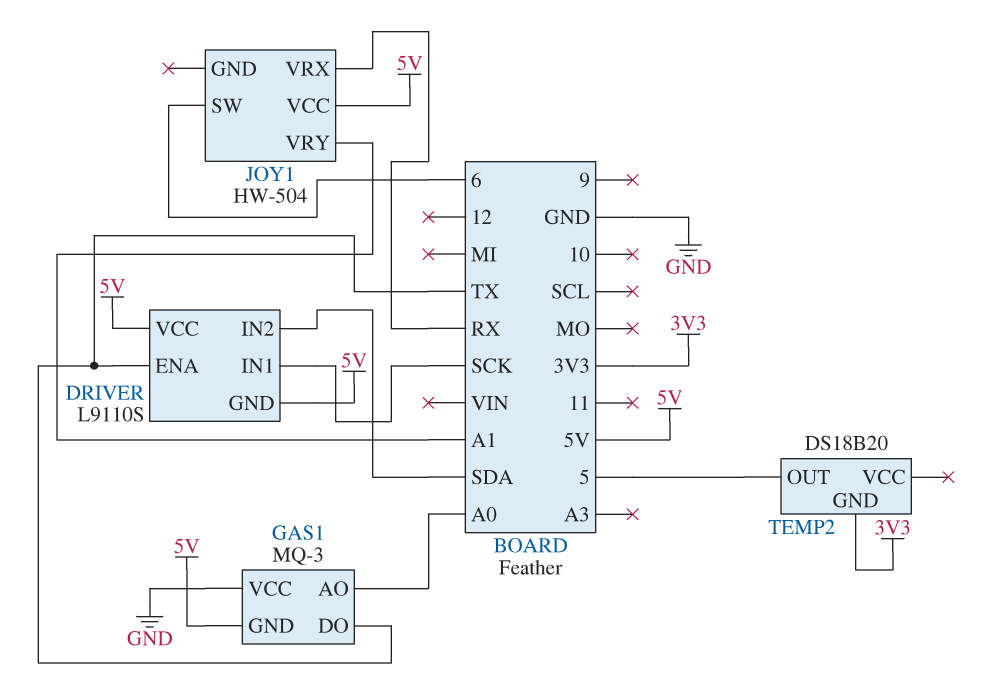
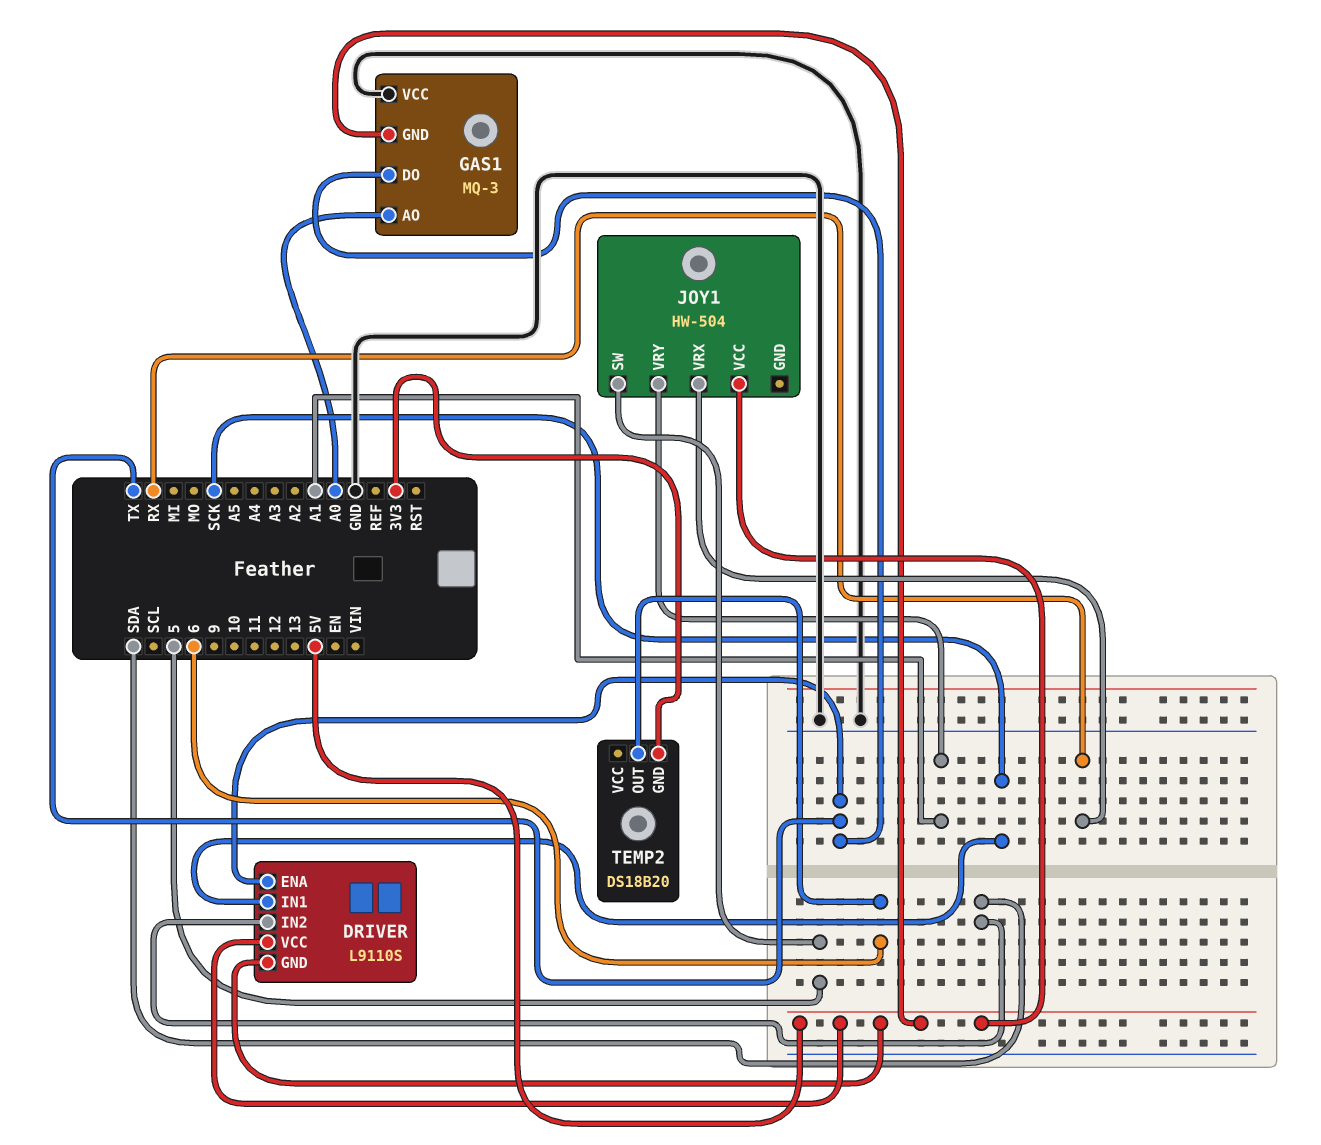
JOY1 pin SW: 6 -> 5
TEMP2 pin OUT: 5 -> 6

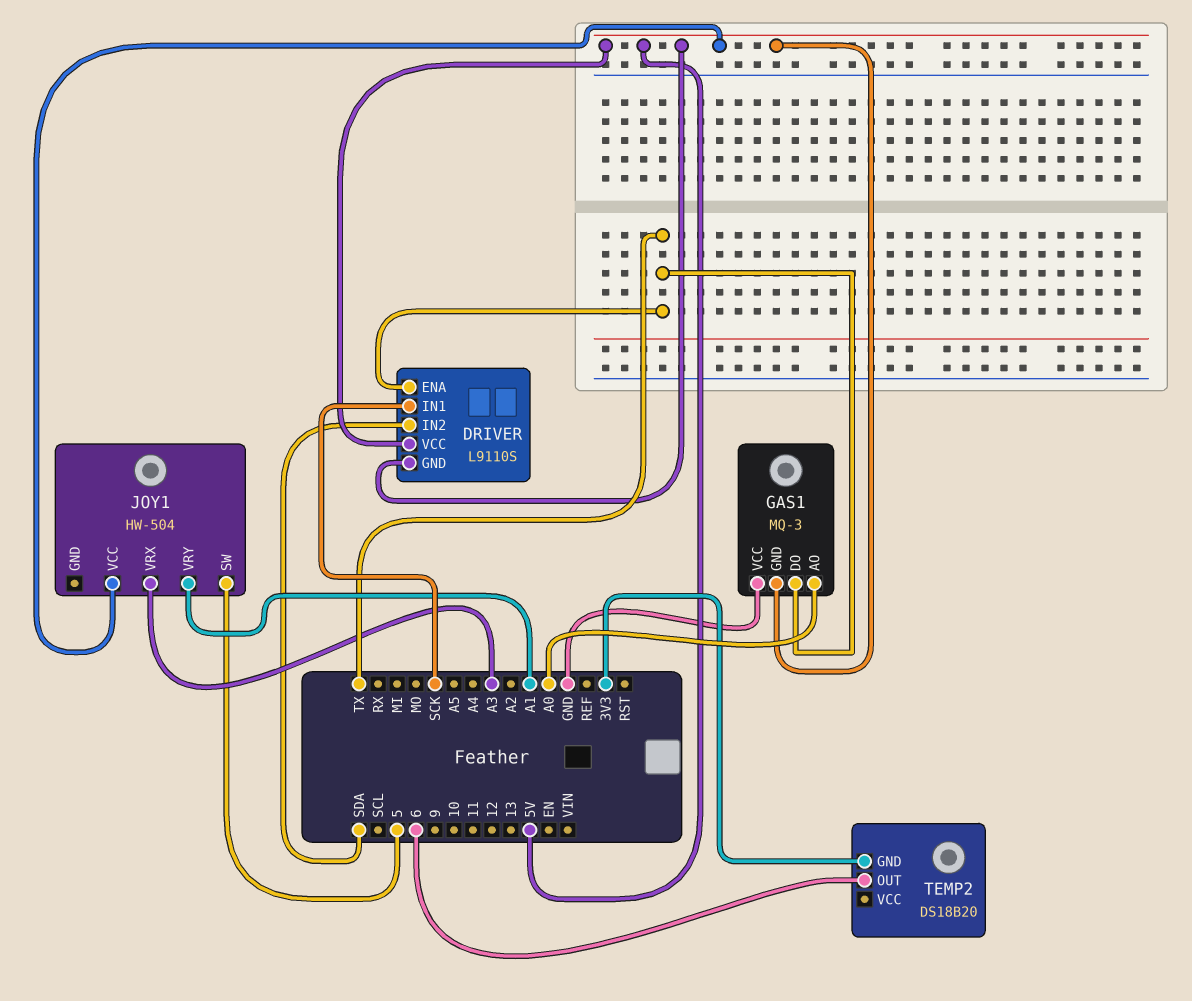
JOY1 pin VRX: RX -> A3

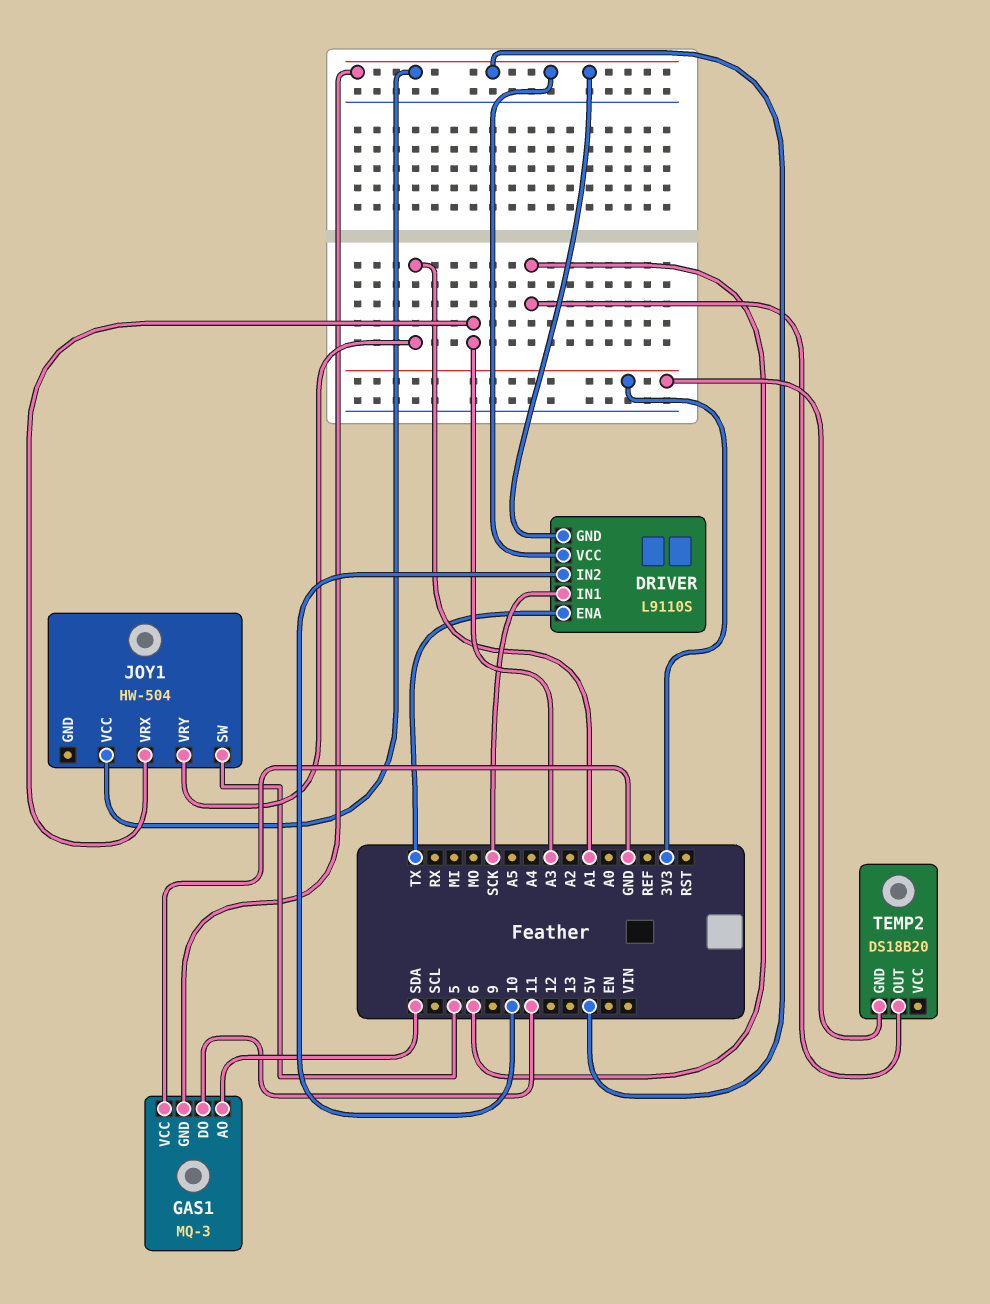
DRIVER pin IN2: SDA -> 10
GAS1 pin AO: A0 -> SDA
GAS1 pin DO: TX -> 11

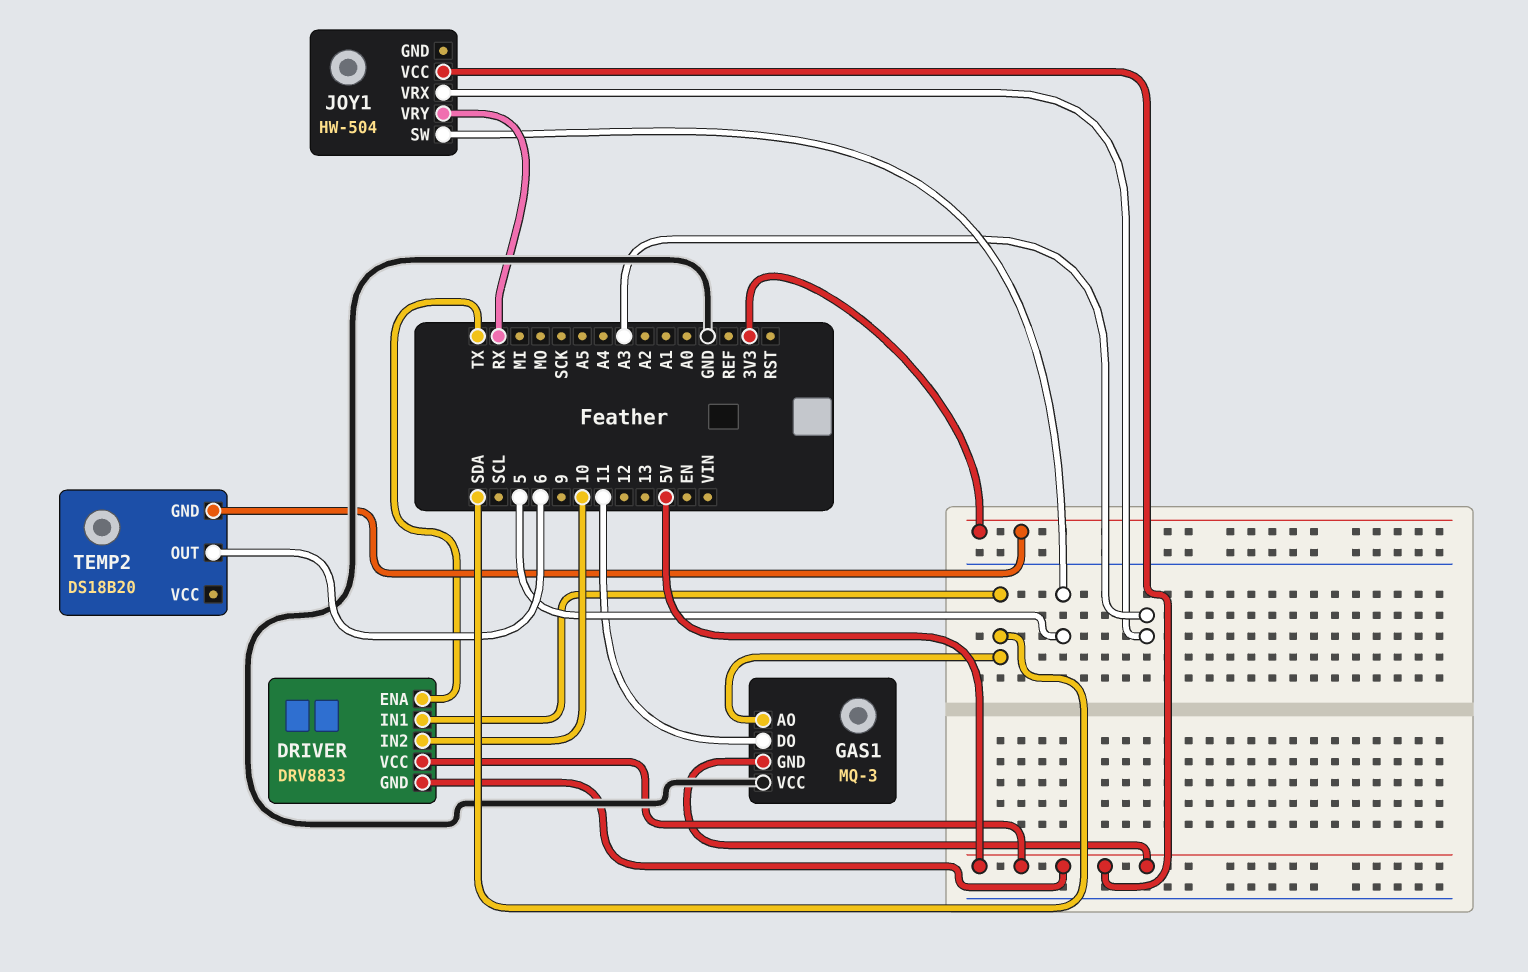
DRIVER: L9110S -> DRV8833
DRIVER pin IN1: SCK -> SDA
JOY1 pin VRY: A1 -> RX

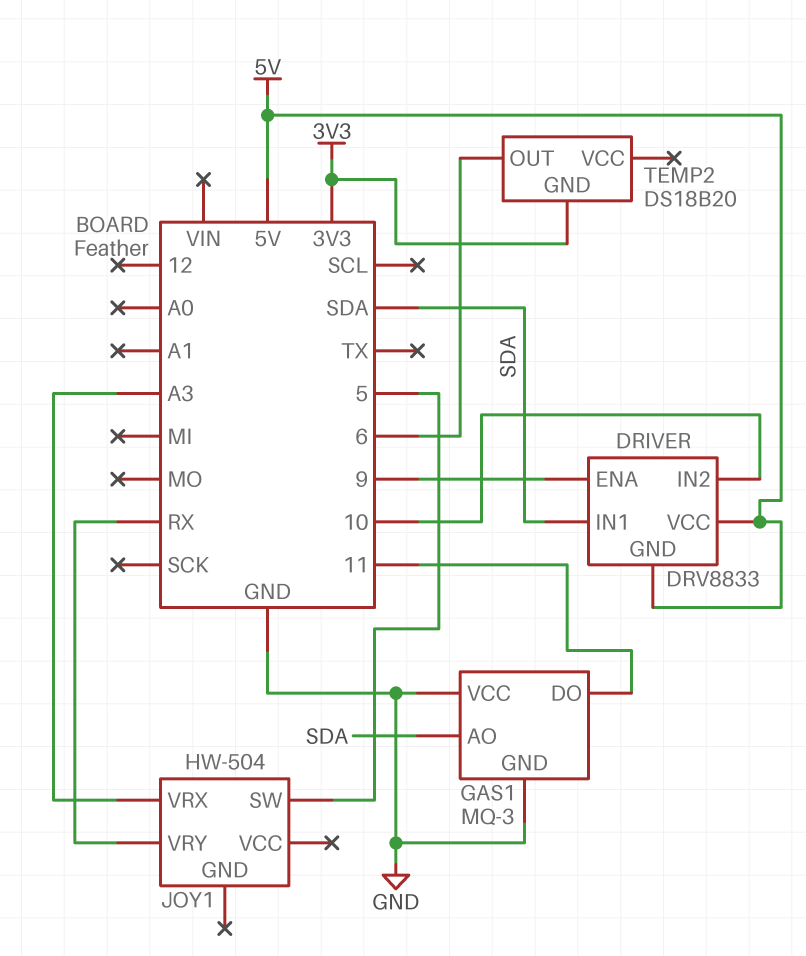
DRIVER pin ENA: TX -> 9
GAS1 pin GND: 5V -> GND
JOY1 pin VCC: 5V -> none

